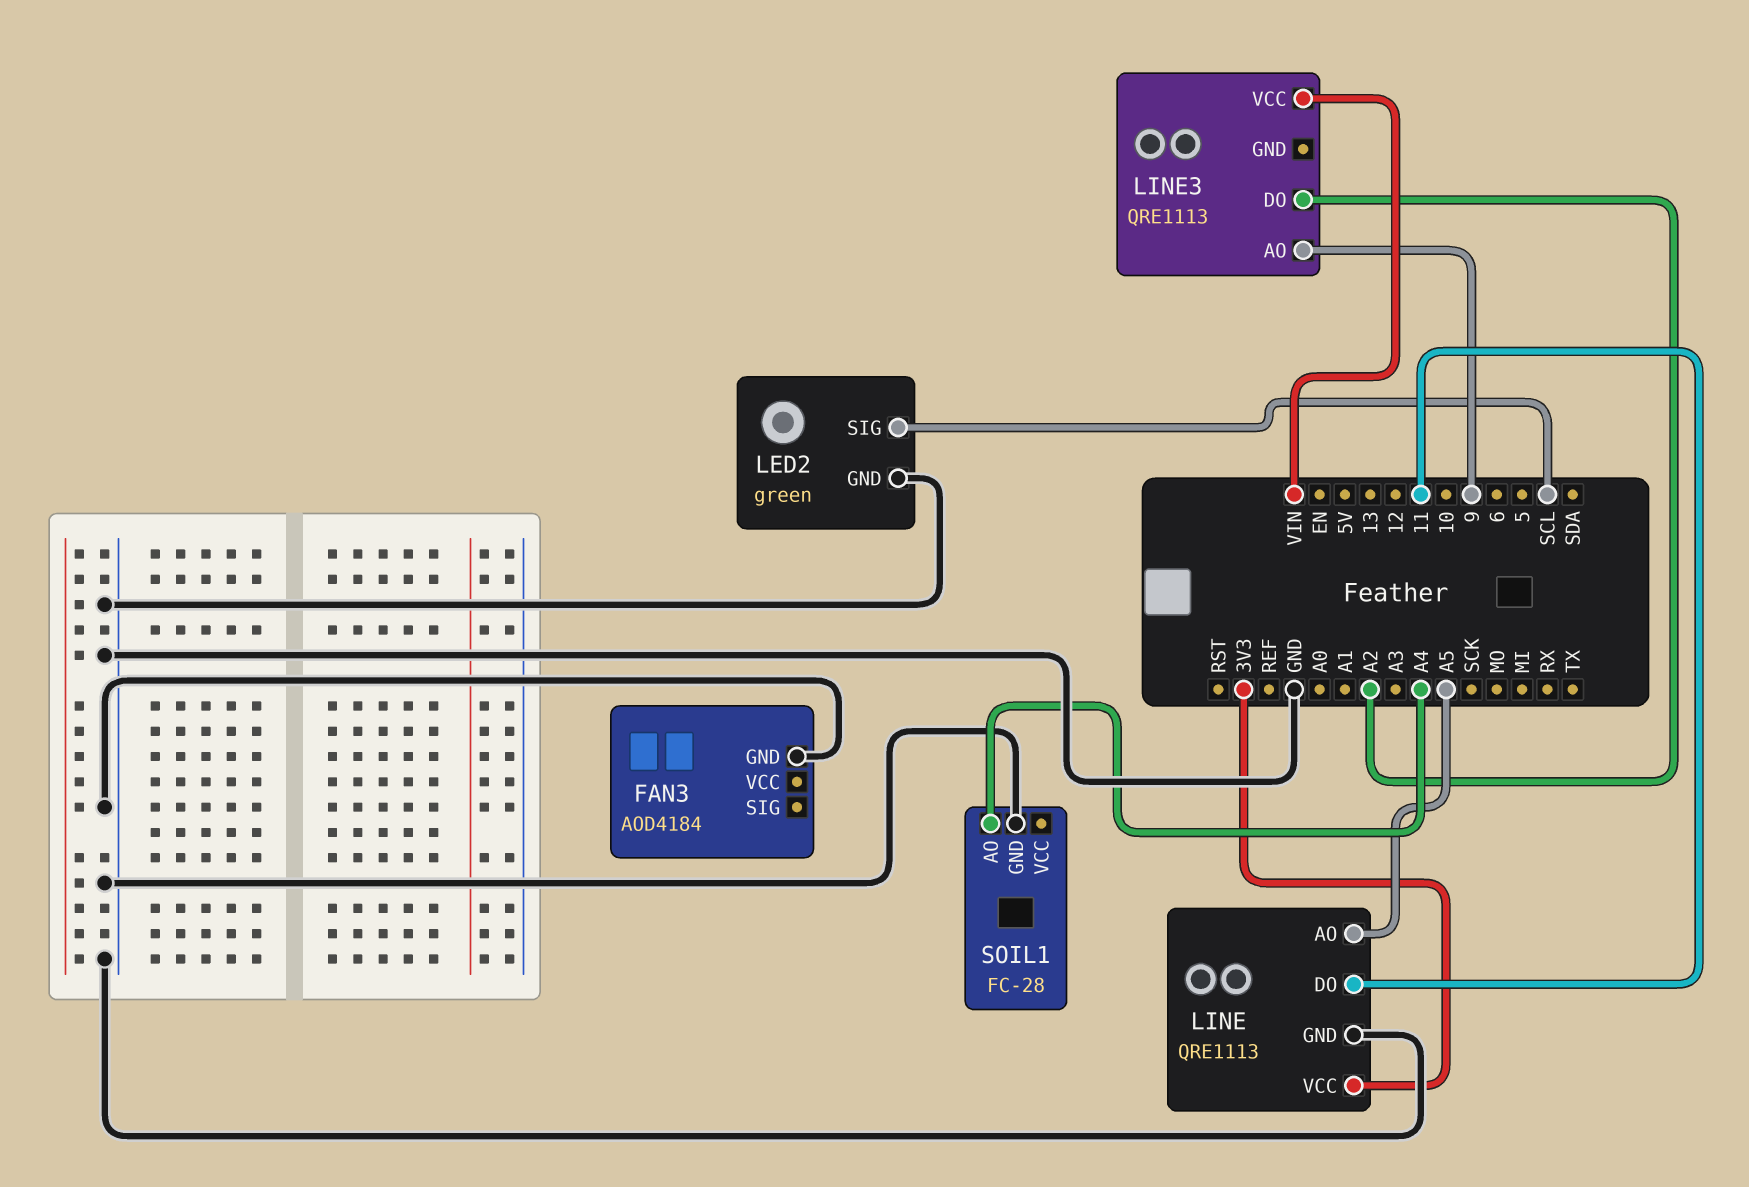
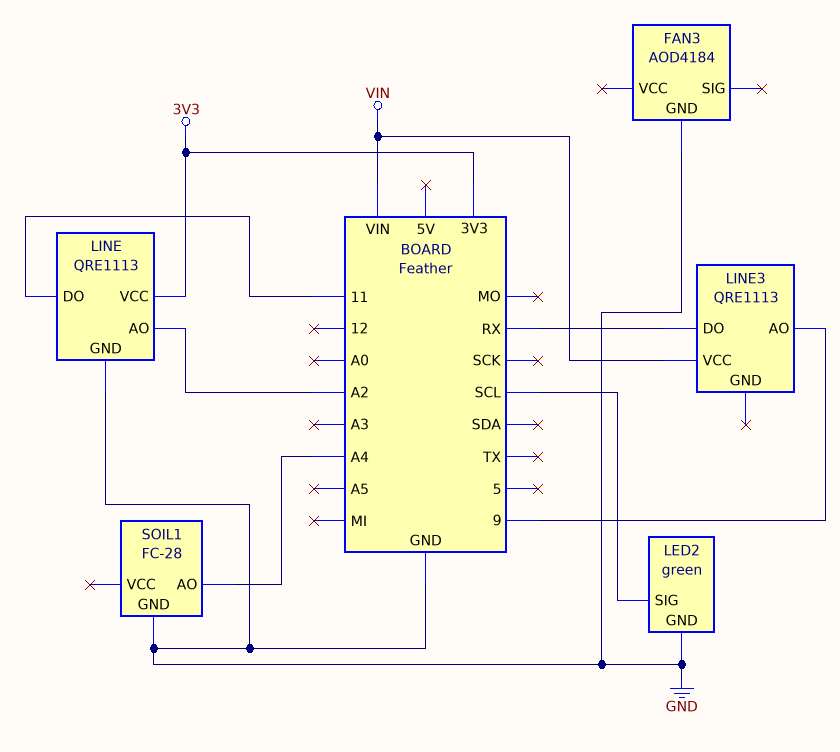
LINE pin AO: A5 -> A2
LINE3 pin DO: A2 -> RX

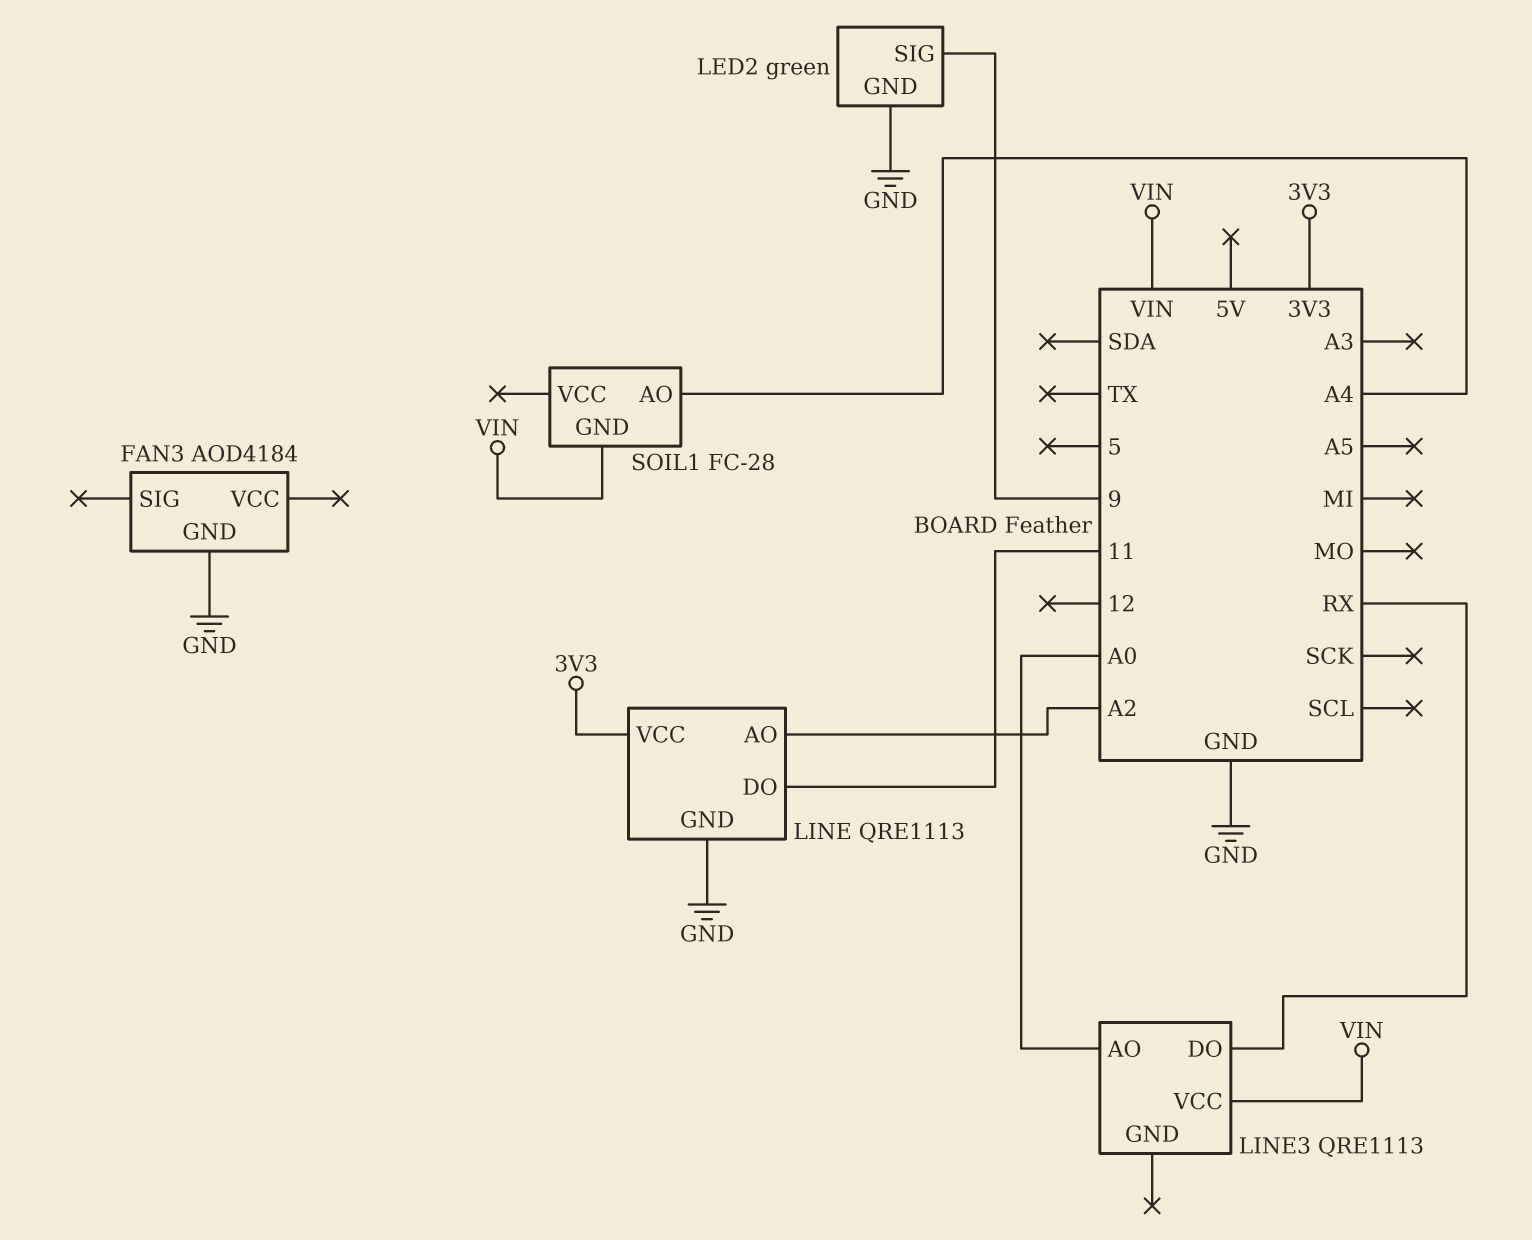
LED2 pin SIG: SCL -> 9
LINE3 pin AO: 9 -> A0
SOIL1 pin GND: GND -> VIN

